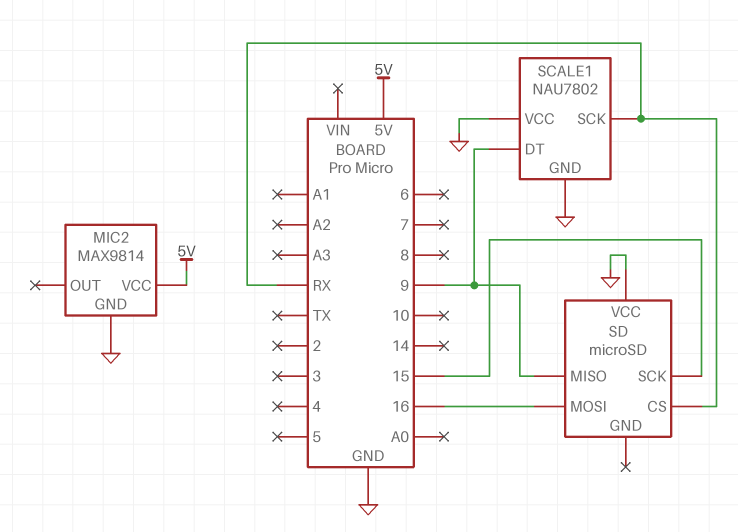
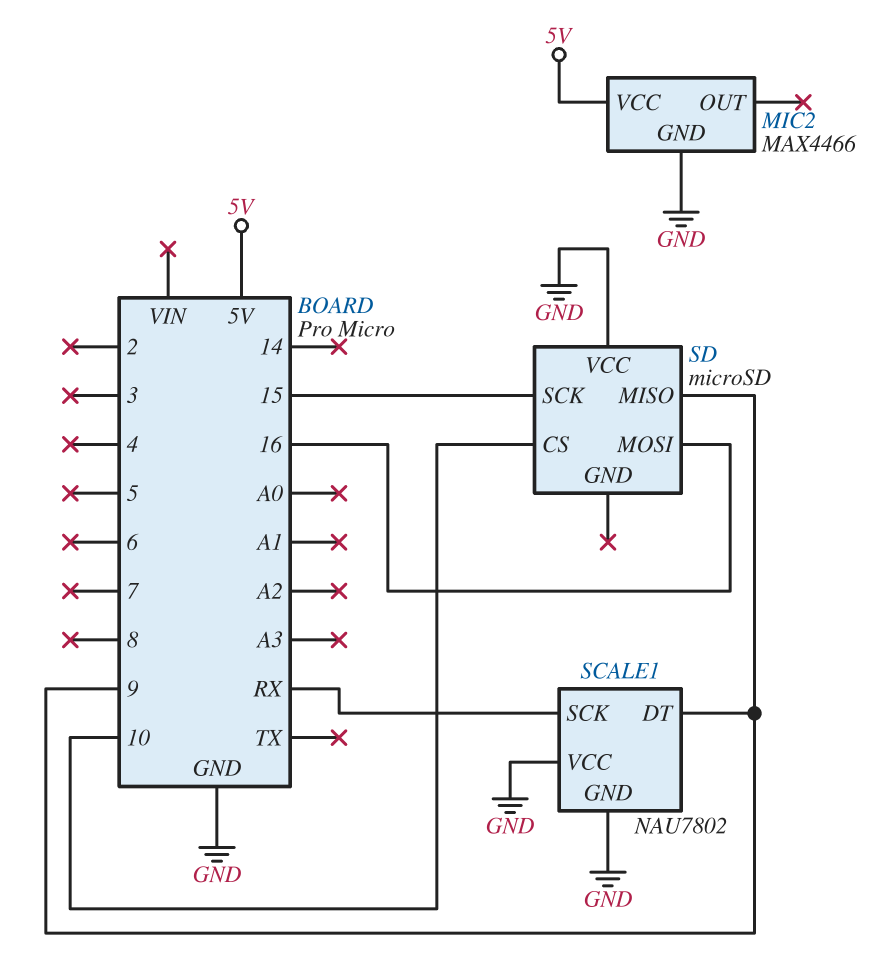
MIC2: MAX9814 -> MAX4466
SD pin CS: RX -> 10

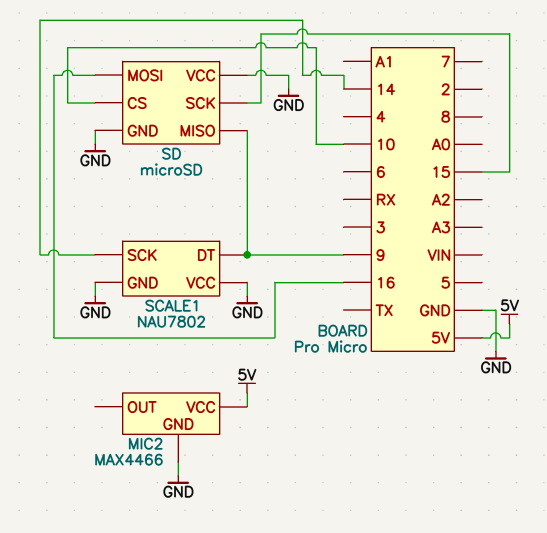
SCALE1 pin SCK: RX -> 14
SD pin GND: none -> GND

